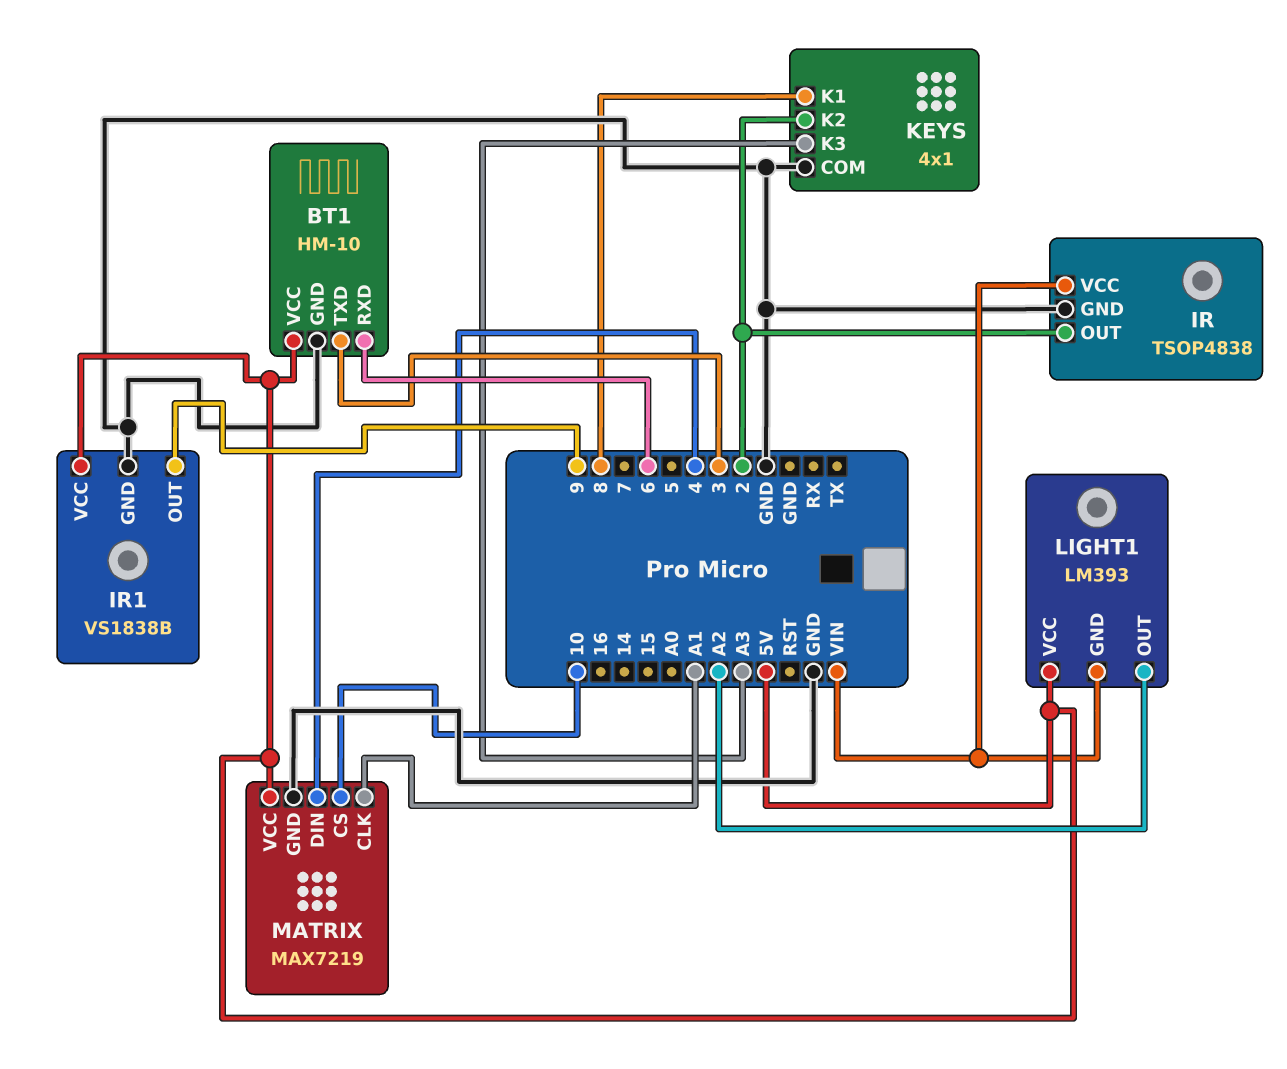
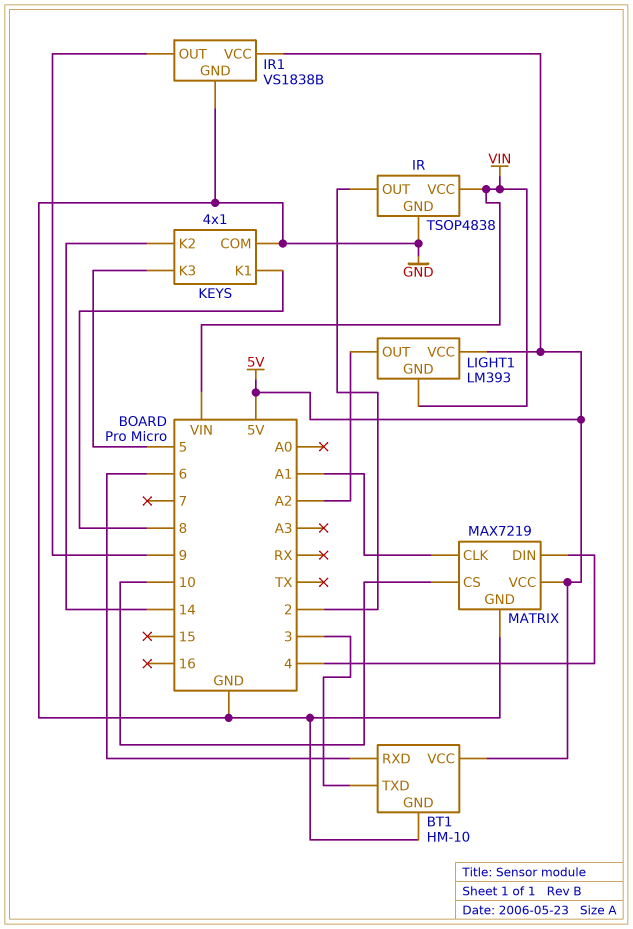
KEYS pin K2: 2 -> 14
KEYS pin K3: A3 -> 5

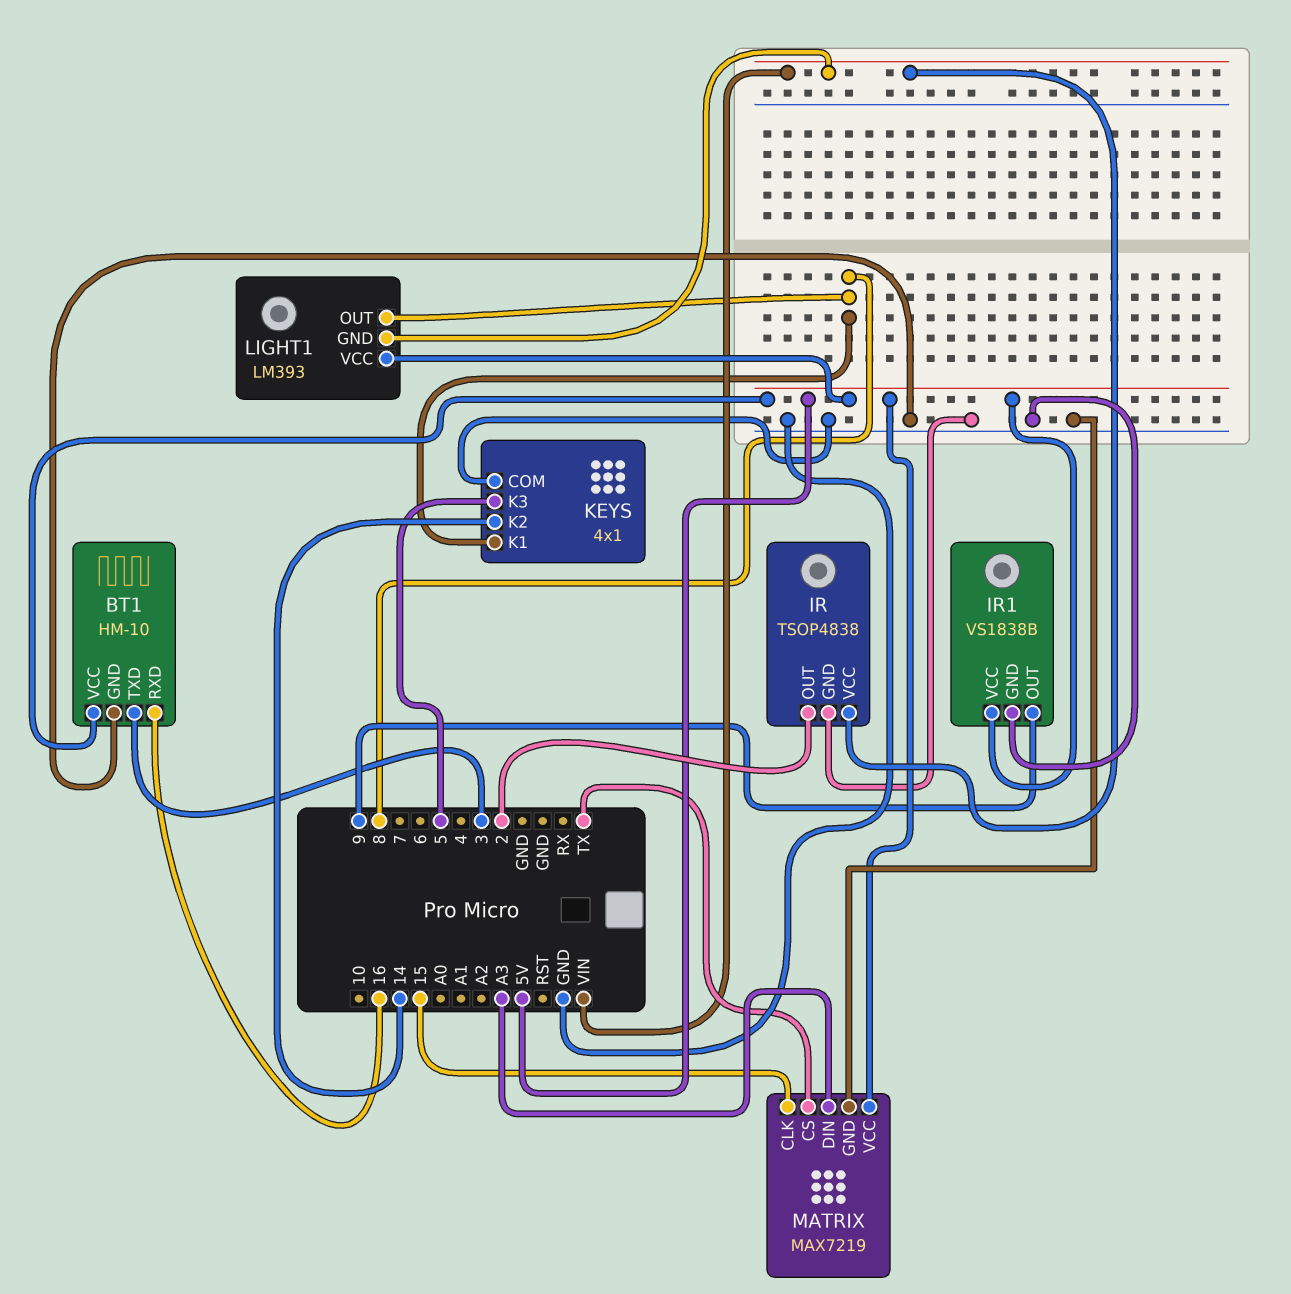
BT1 pin RXD: 6 -> 16
LIGHT1 pin OUT: A2 -> 8
MATRIX pin CLK: A1 -> 15
MATRIX pin CS: 10 -> TX
MATRIX pin DIN: 4 -> A3

